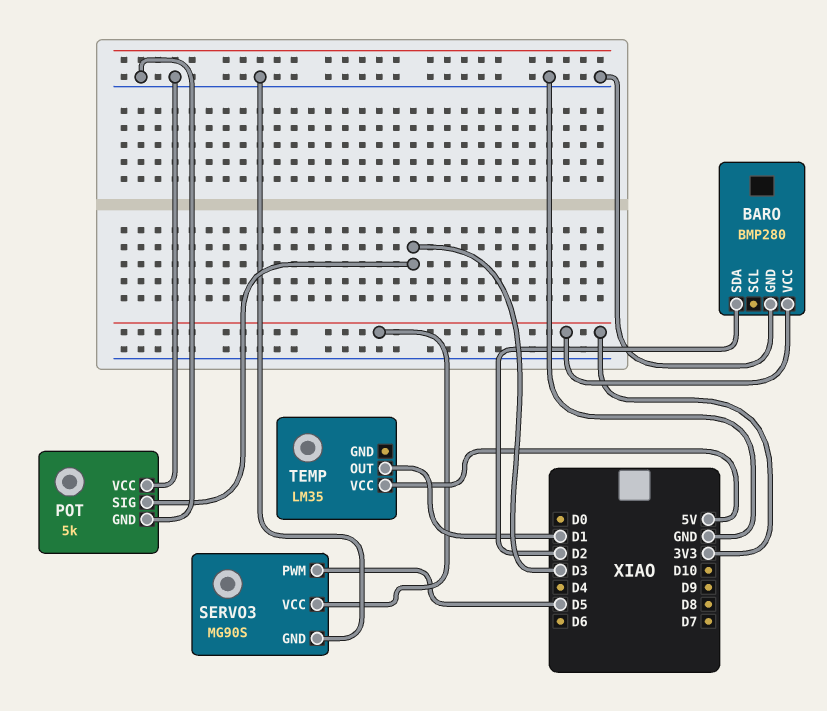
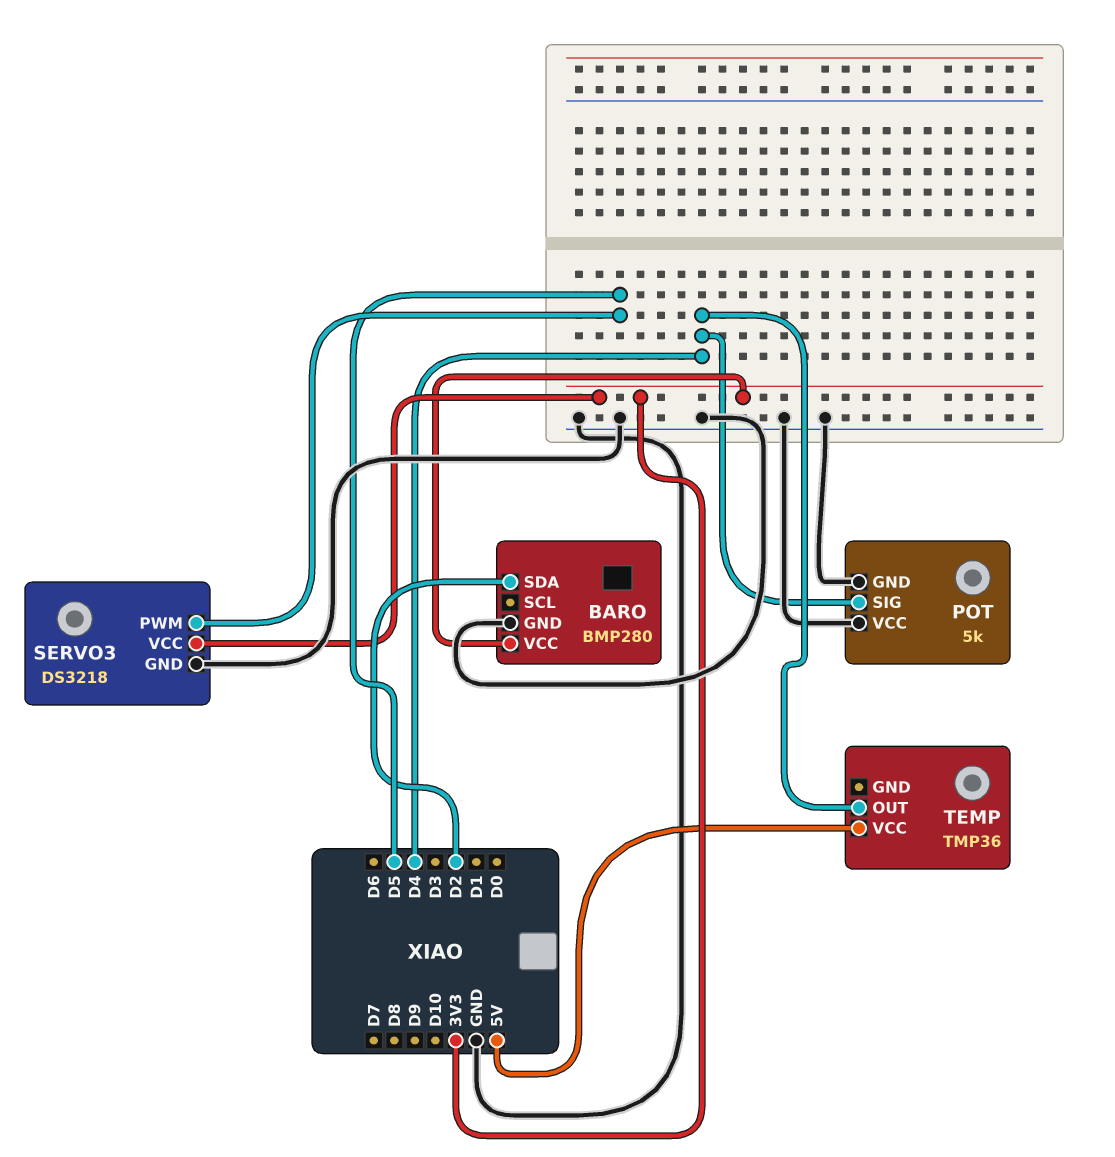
POT pin SIG: D3 -> D4
SERVO3: MG90S -> DS3218
TEMP: LM35 -> TMP36
TEMP pin OUT: D1 -> D4

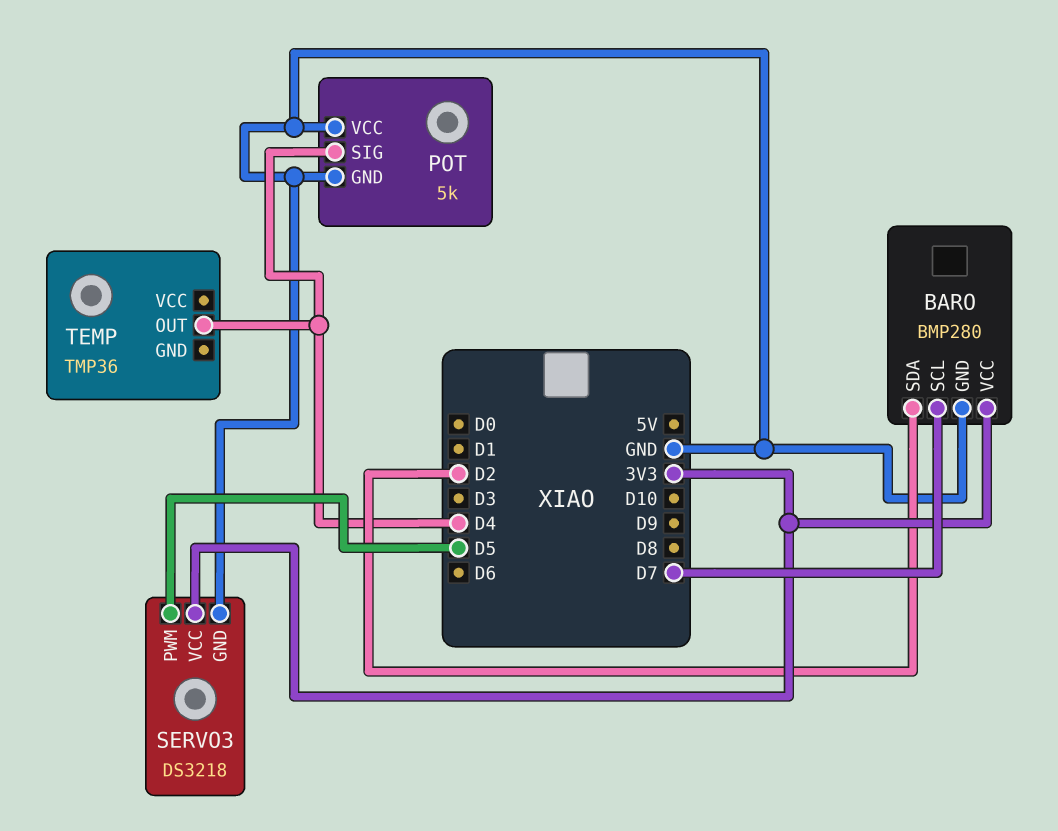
BARO pin SCL: none -> D7
TEMP pin VCC: 5V -> none

